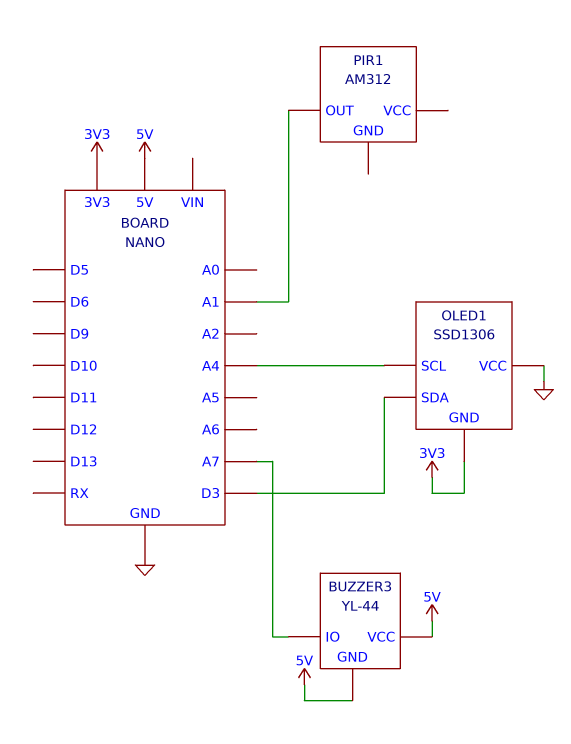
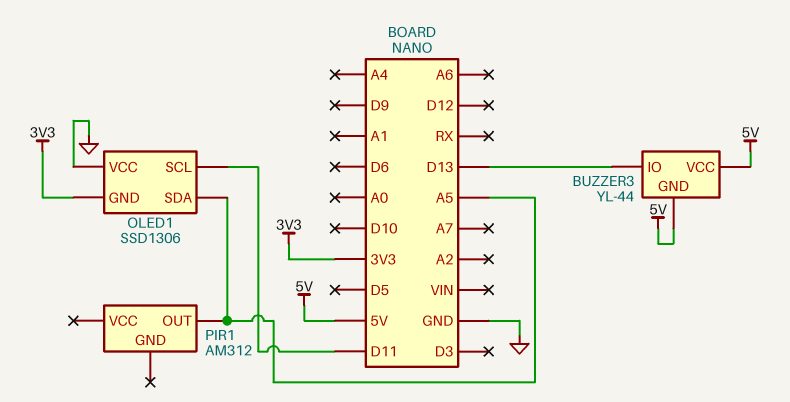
BUZZER3 pin IO: A7 -> D13
OLED1 pin SCL: A4 -> D11
OLED1 pin SDA: D3 -> A5
PIR1 pin OUT: A1 -> A5

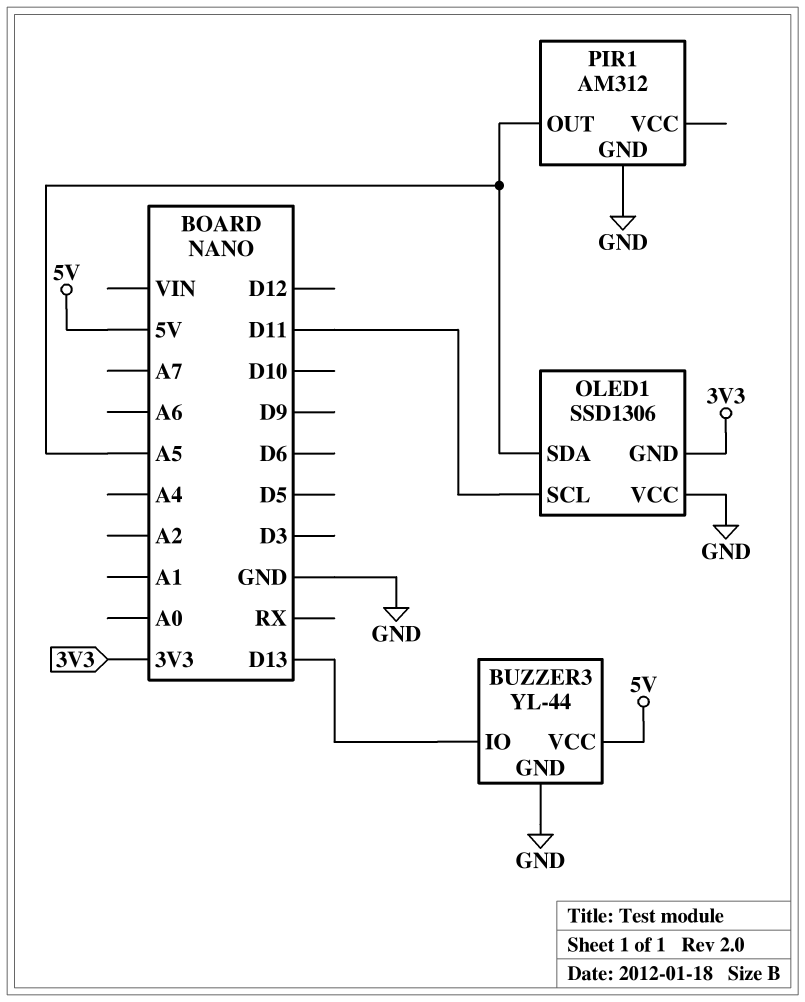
BUZZER3 pin GND: 5V -> GND
PIR1 pin GND: none -> GND

